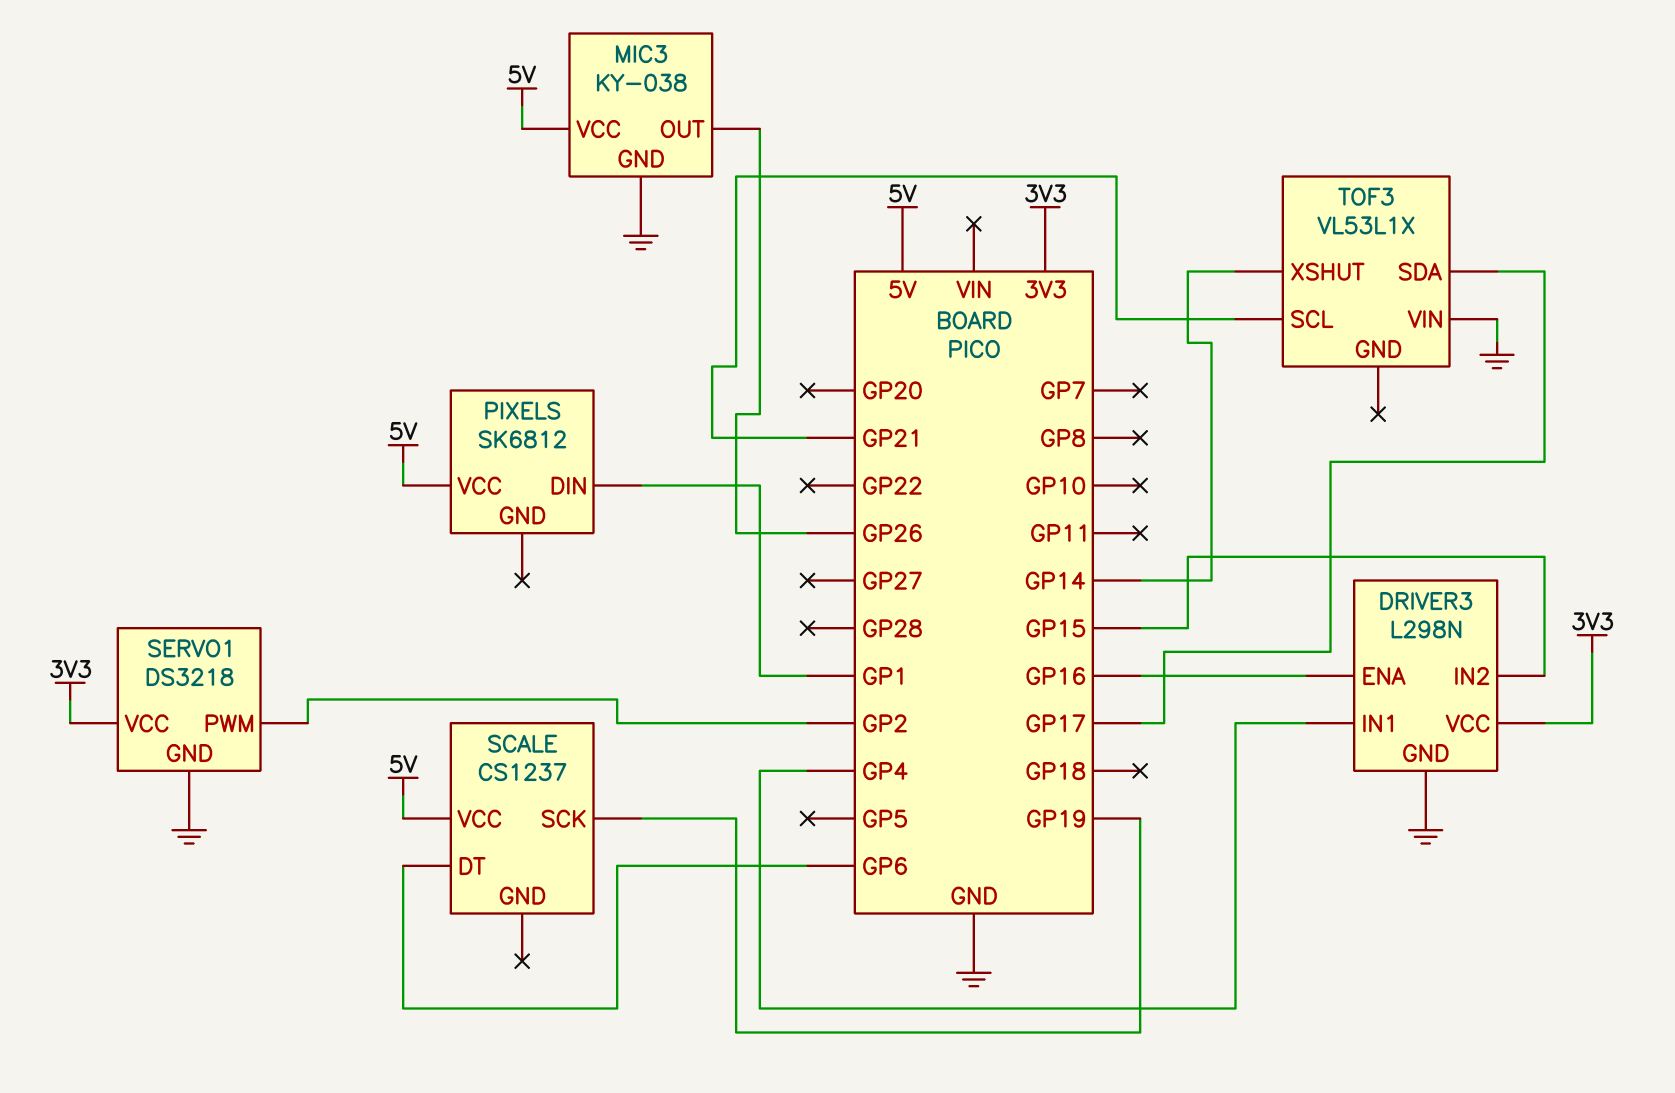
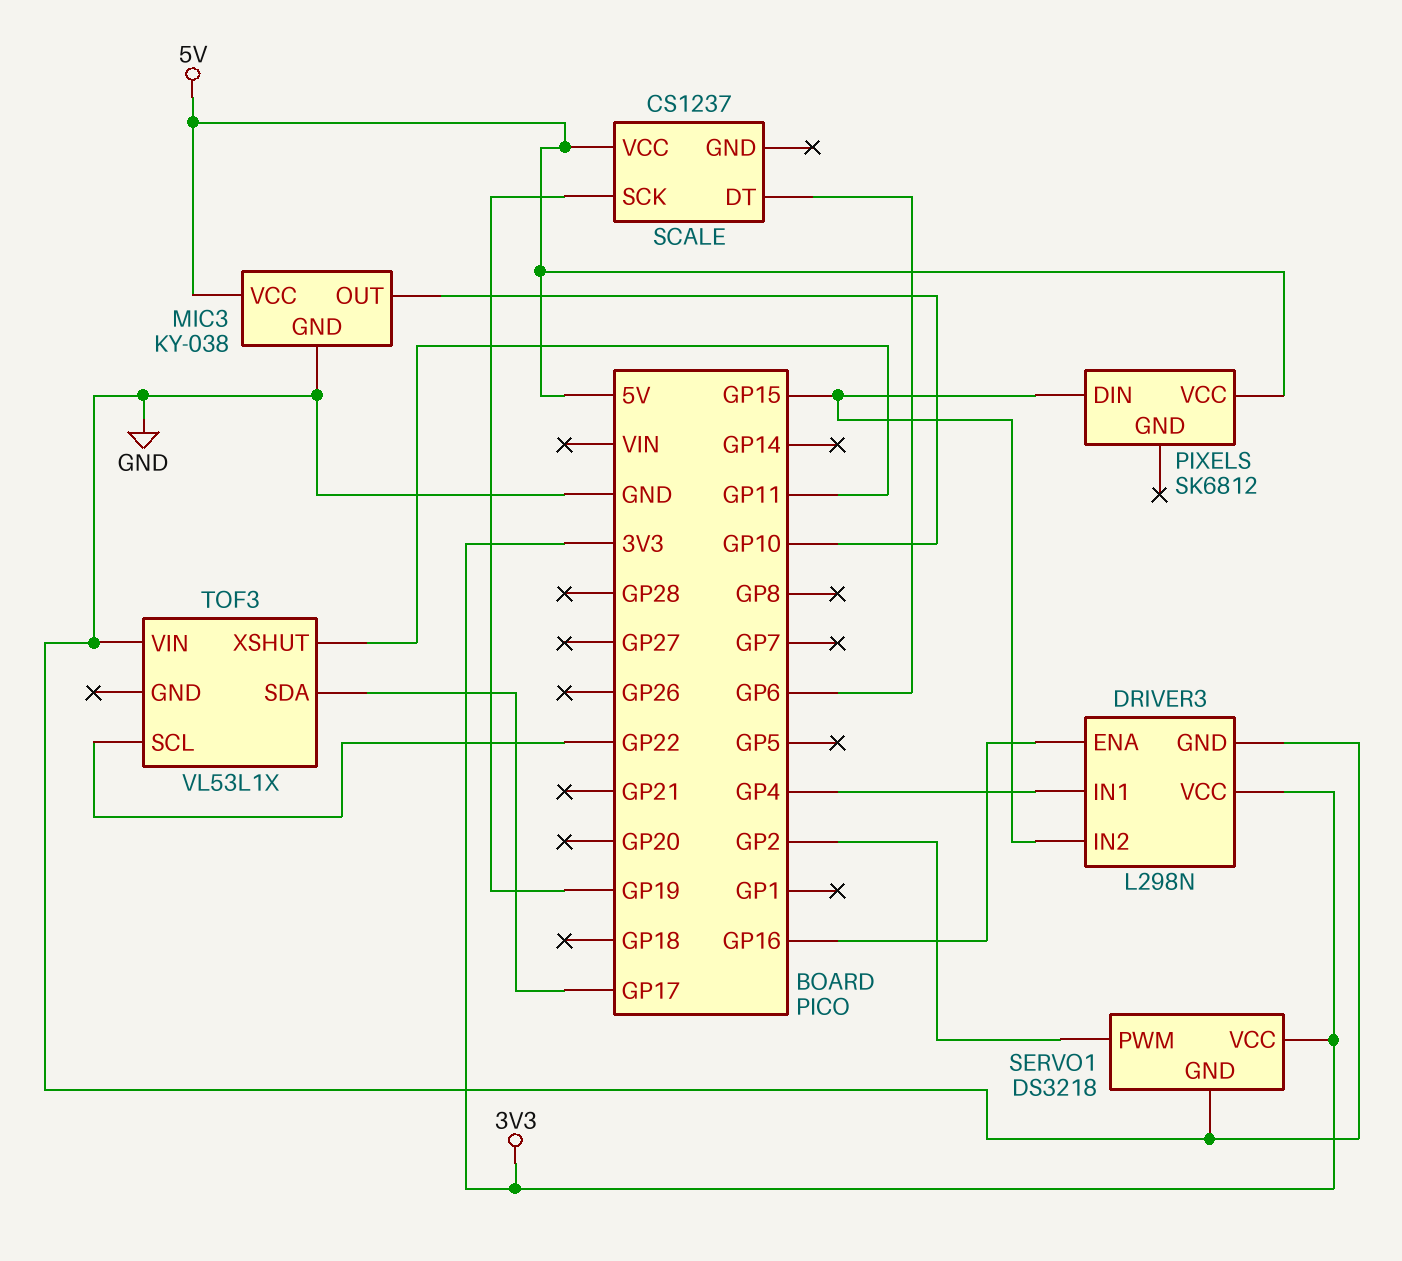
MIC3 pin OUT: GP26 -> GP10
PIXELS pin DIN: GP1 -> GP15
TOF3 pin SCL: GP21 -> GP22
TOF3 pin XSHUT: GP14 -> GP11

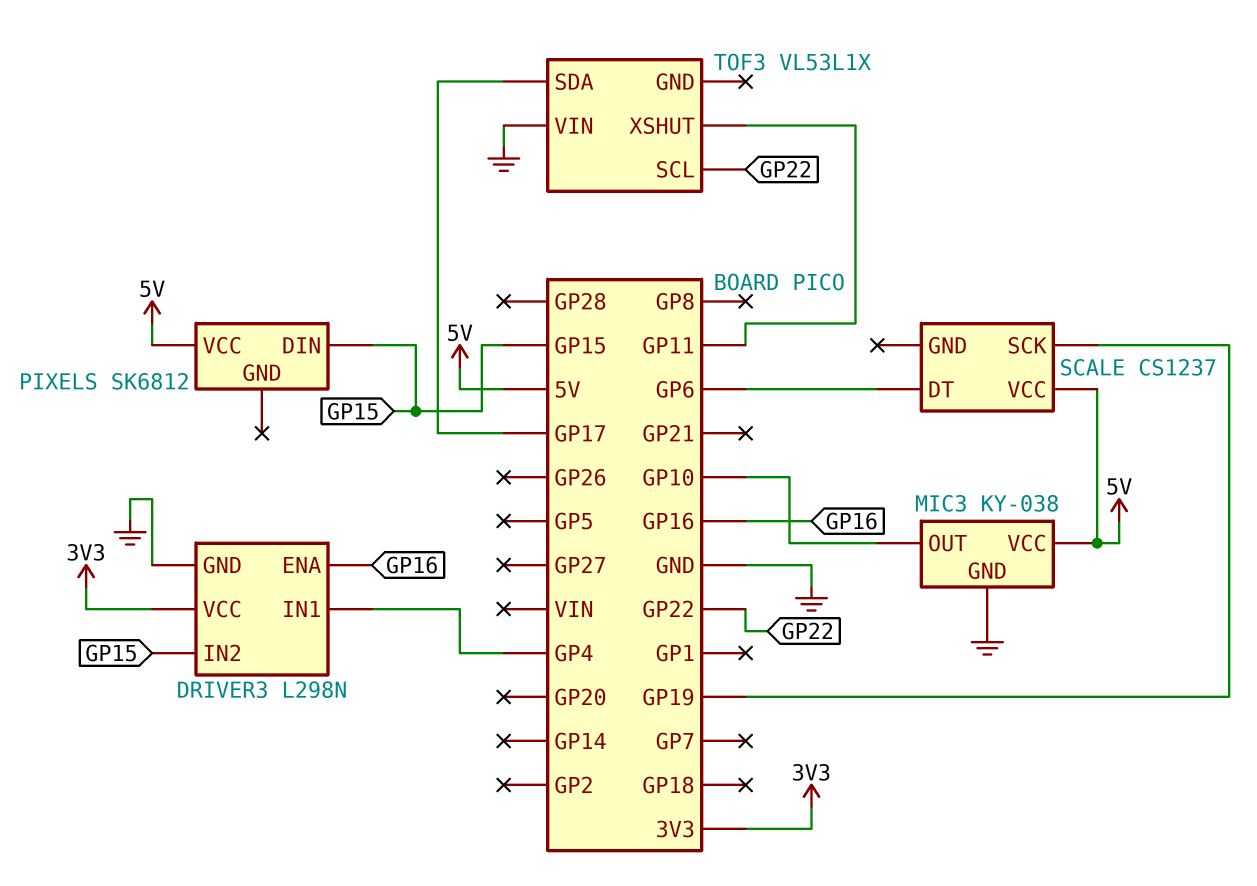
SERVO1: DS3218 -> none
SERVO1 pin GND: GND -> none
SERVO1 pin PWM: GP2 -> none
SERVO1 pin VCC: 3V3 -> none

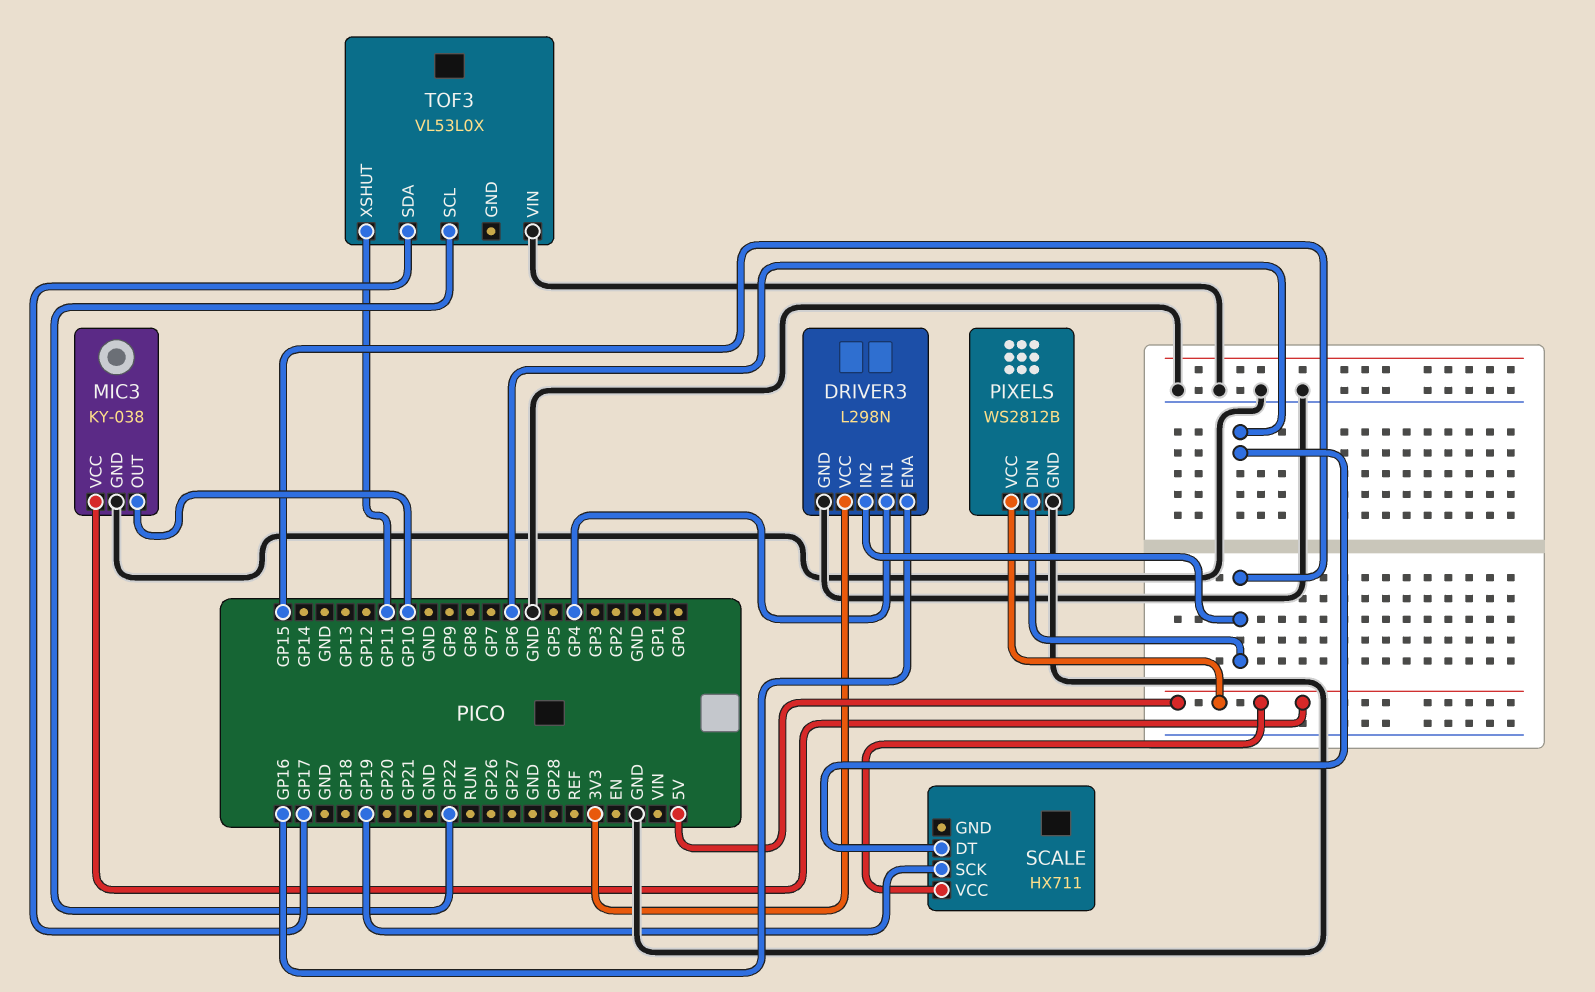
PIXELS: SK6812 -> WS2812B
PIXELS pin GND: none -> GND
SCALE: CS1237 -> HX711
TOF3: VL53L1X -> VL53L0X

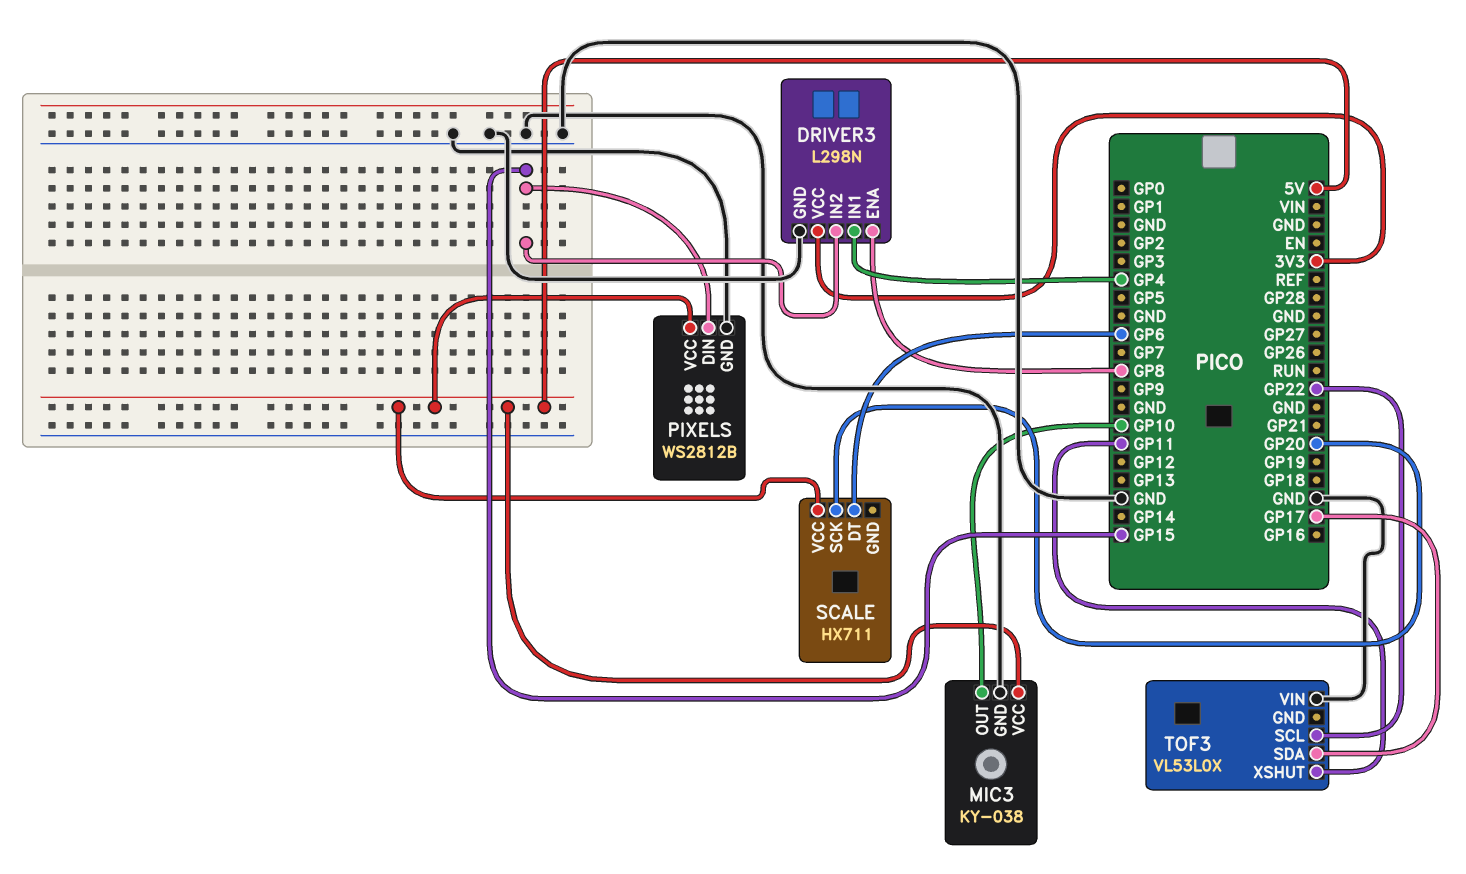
DRIVER3 pin ENA: GP16 -> GP8
SCALE pin SCK: GP19 -> GP20

